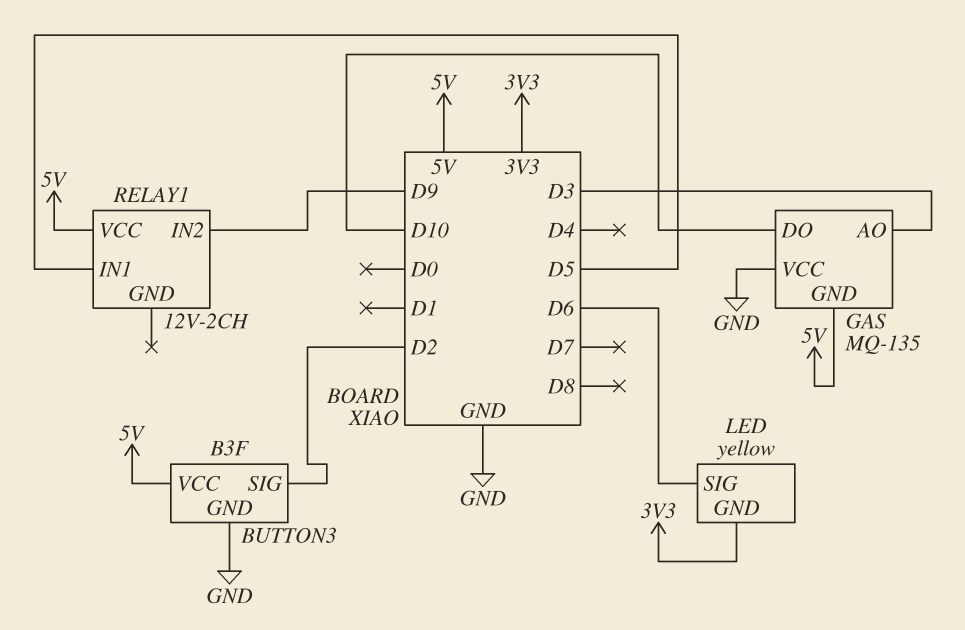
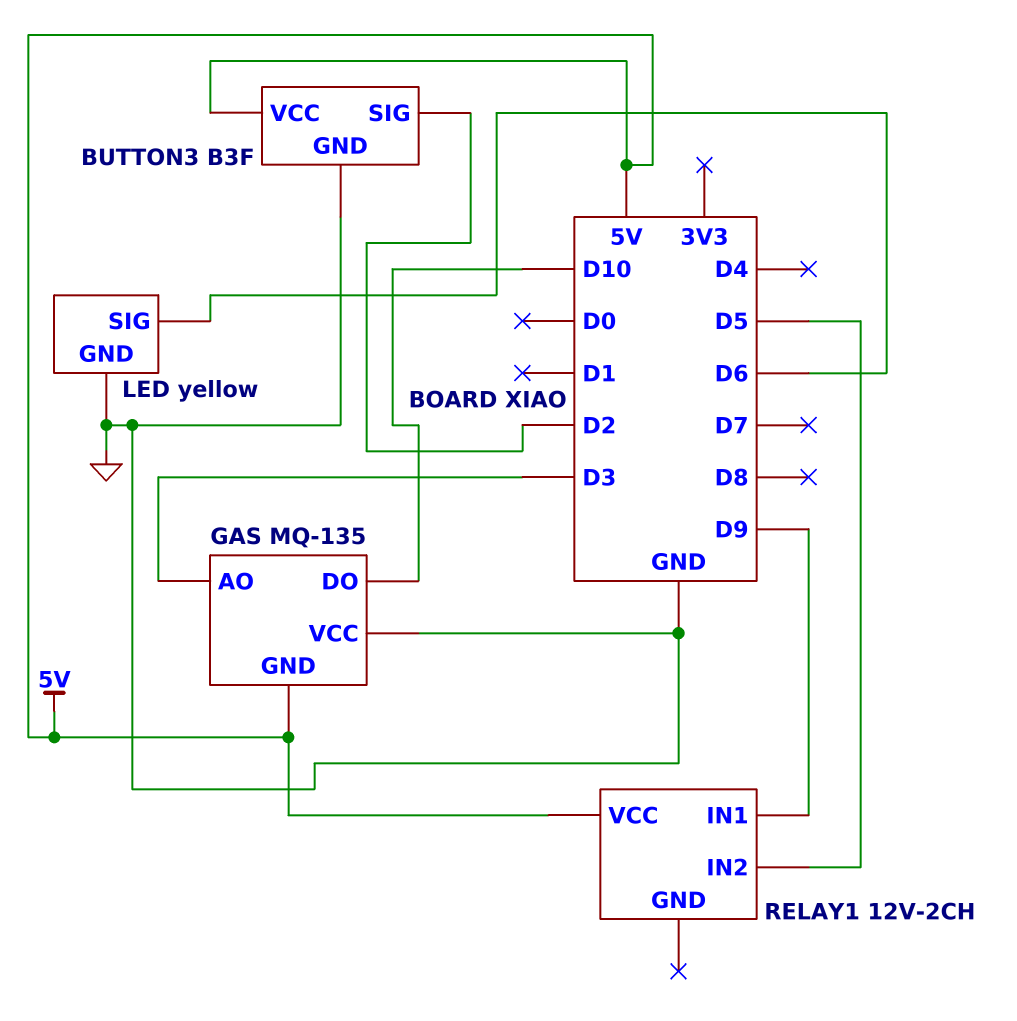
LED pin GND: 3V3 -> GND
RELAY1 pin IN1: D5 -> D9
RELAY1 pin IN2: D9 -> D5

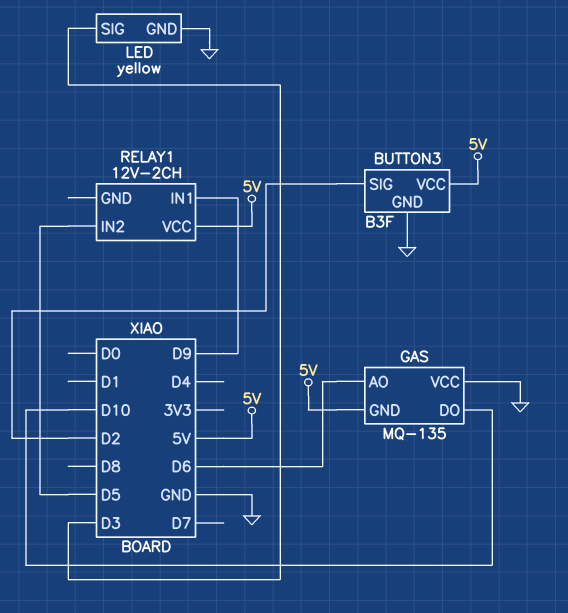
GAS pin AO: D3 -> D6
LED pin SIG: D6 -> D3

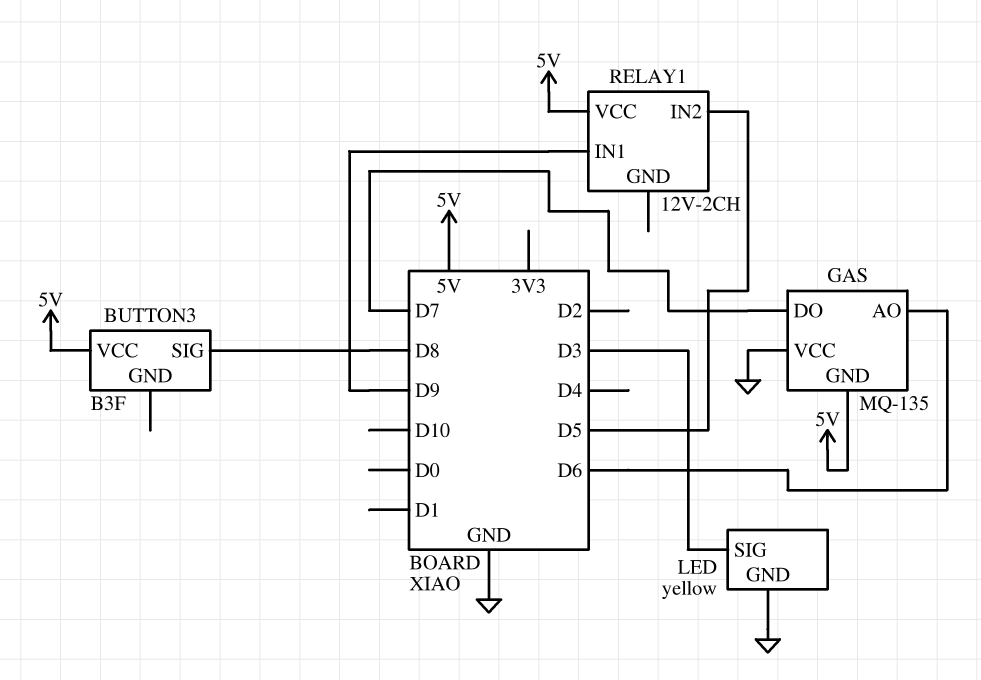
BUTTON3 pin GND: GND -> none
BUTTON3 pin SIG: D2 -> D8
GAS pin DO: D10 -> D7

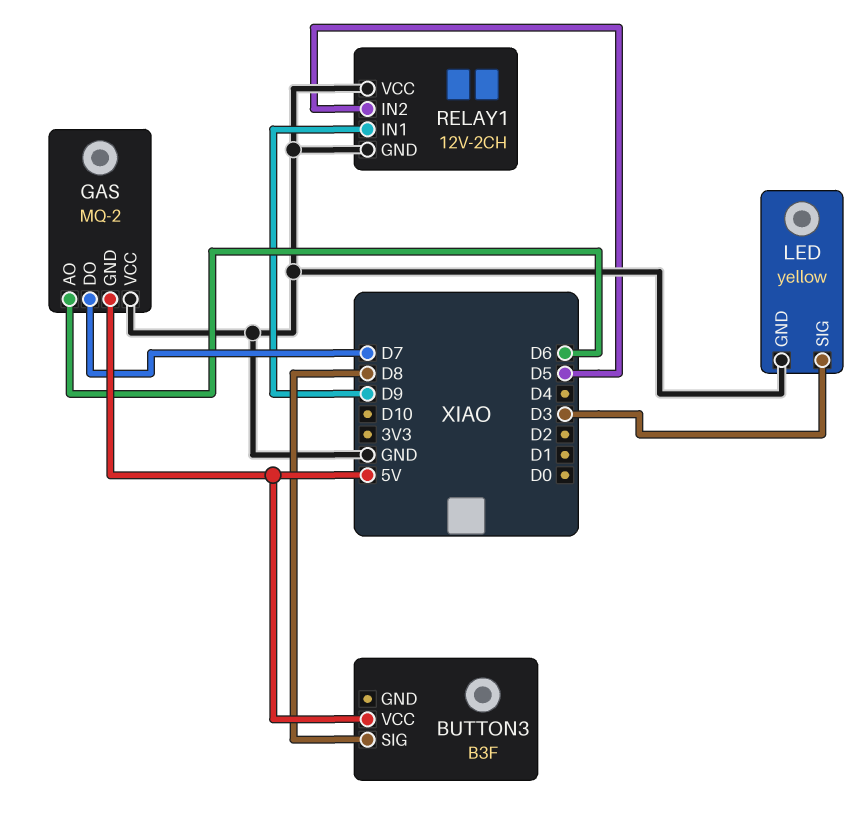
GAS: MQ-135 -> MQ-2
RELAY1 pin GND: none -> GND
RELAY1 pin VCC: 5V -> GND

